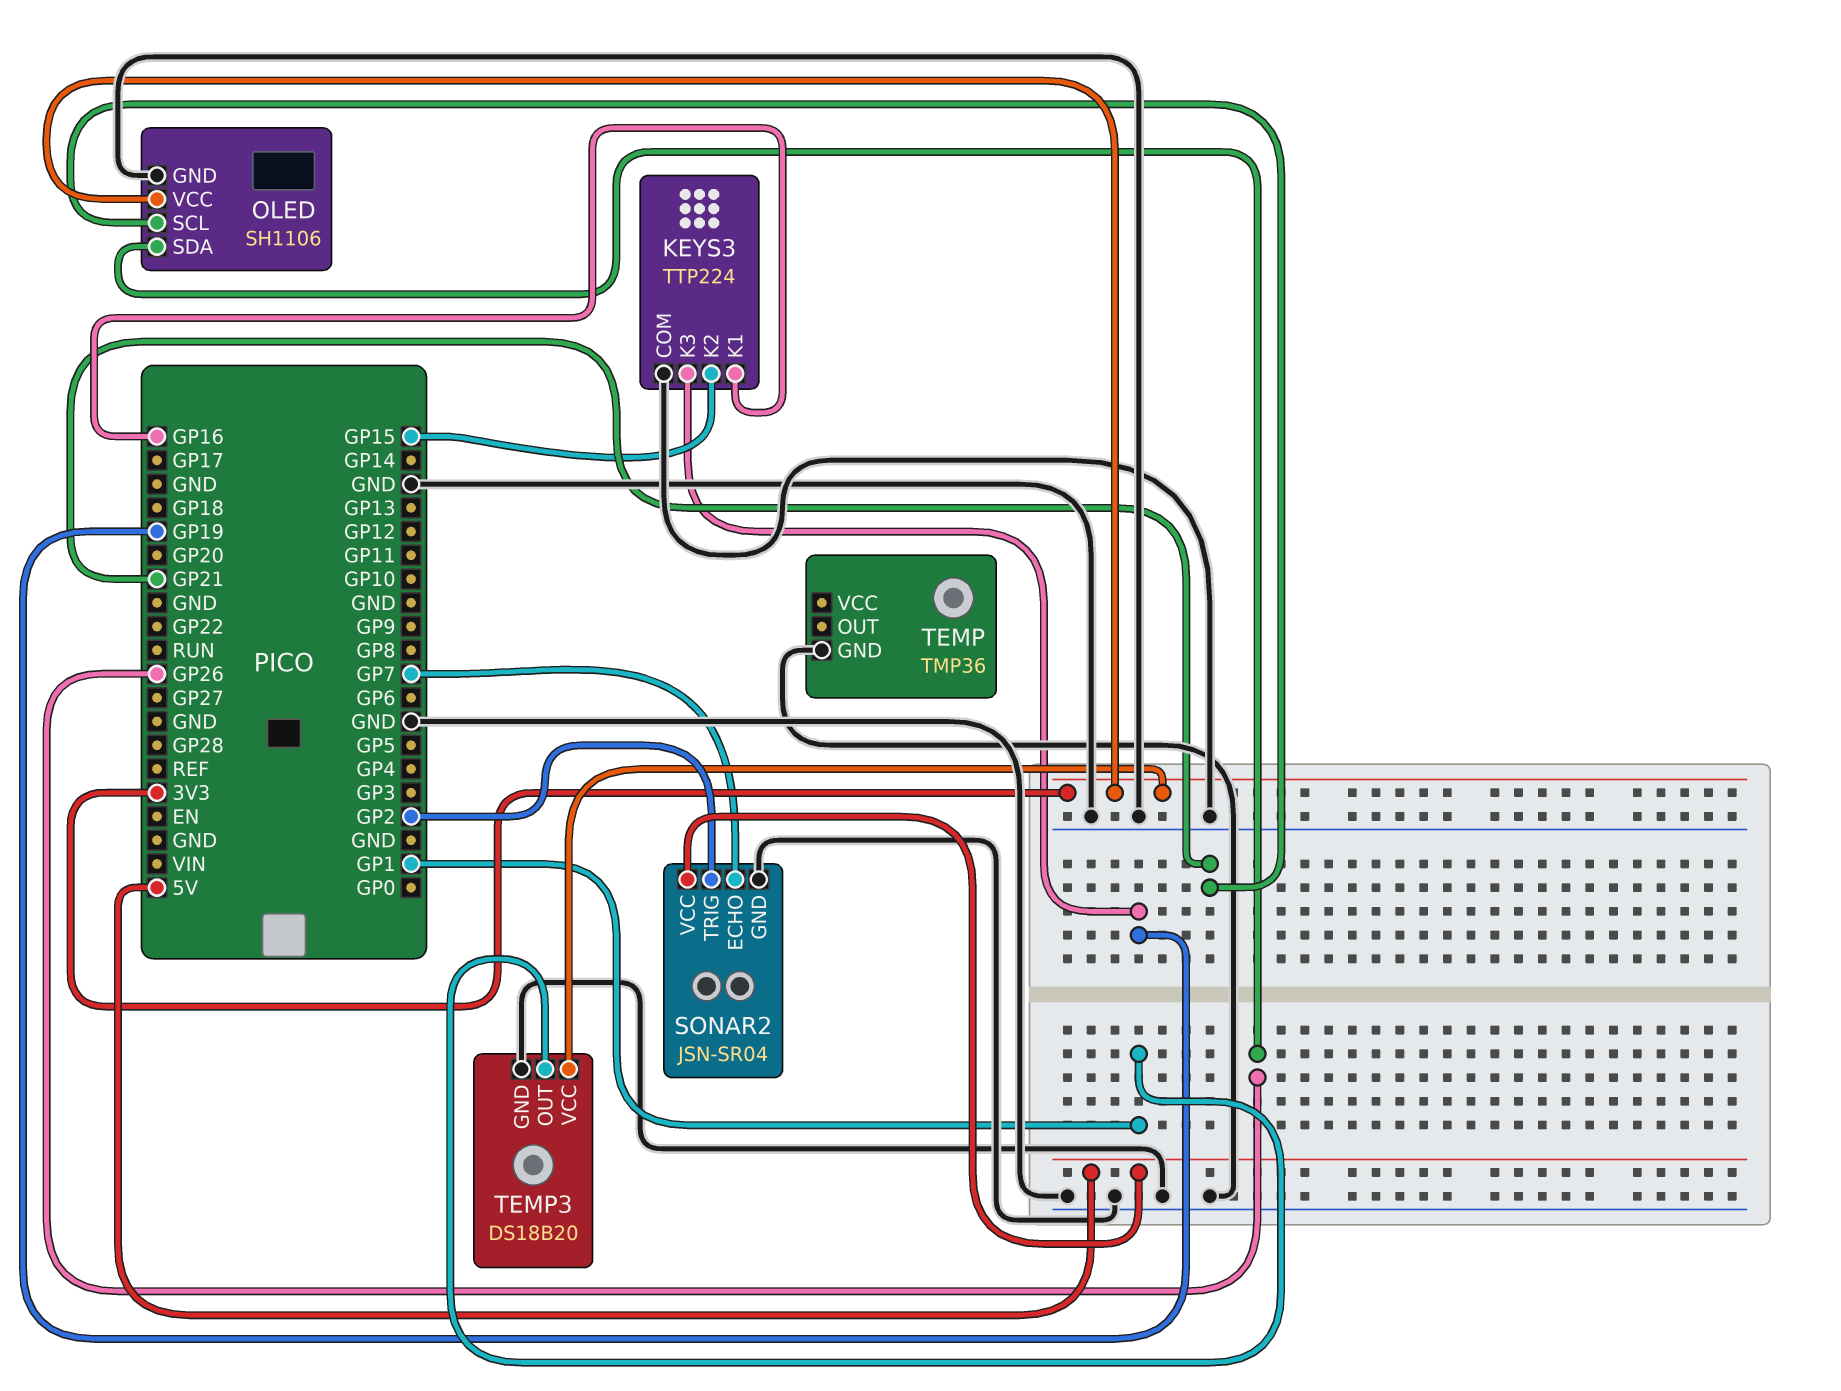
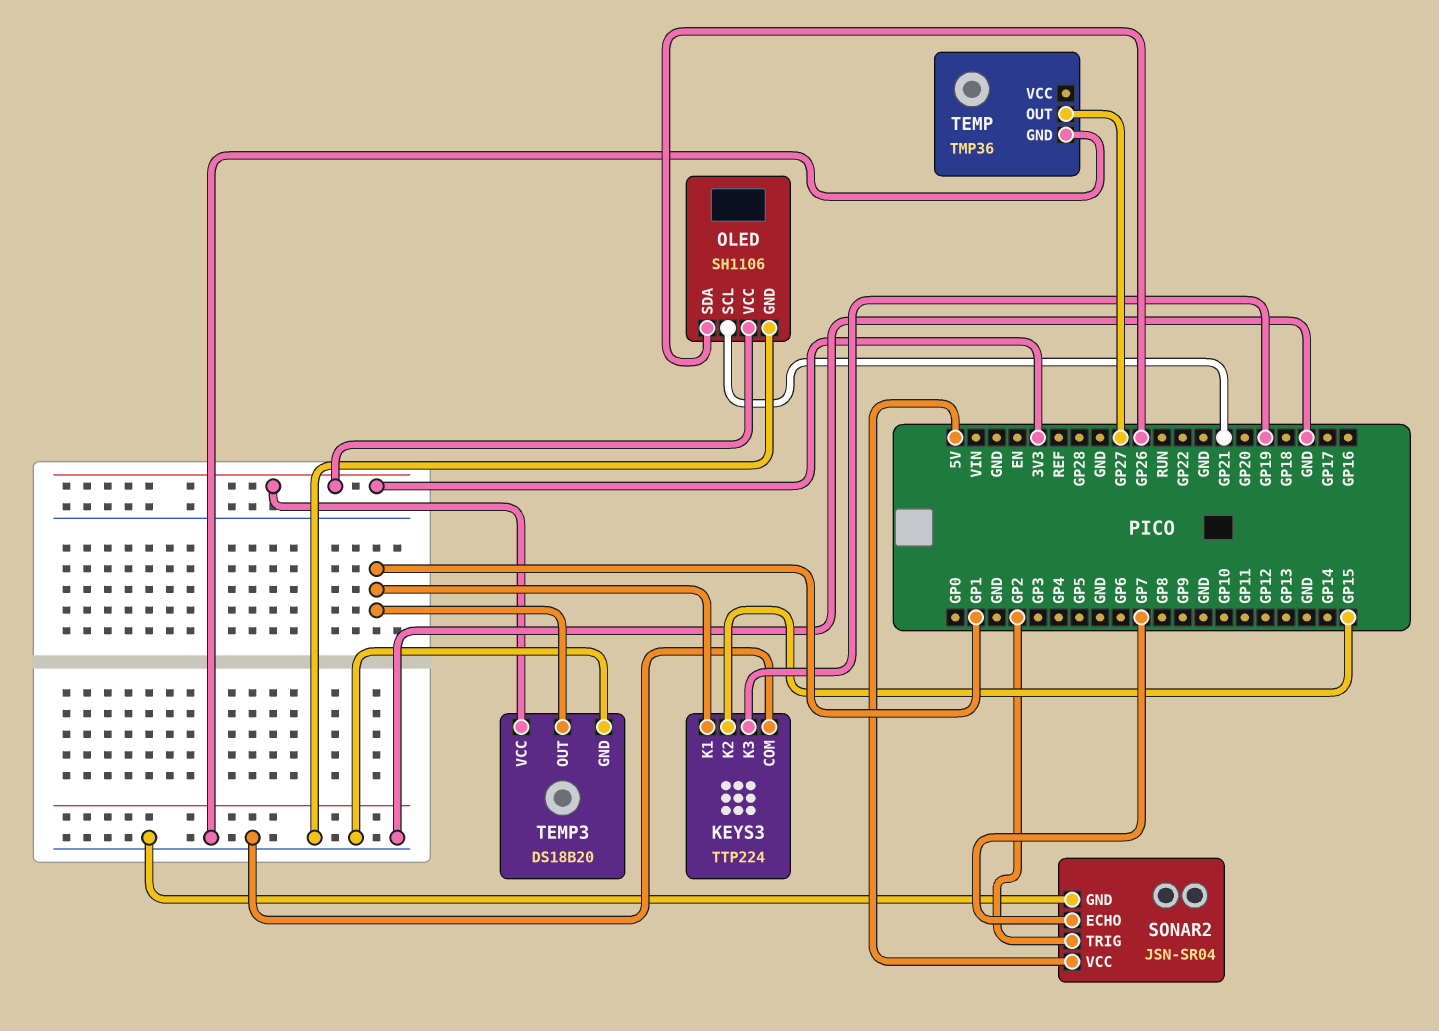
KEYS3 pin K1: GP16 -> GP1
TEMP pin OUT: none -> GP27

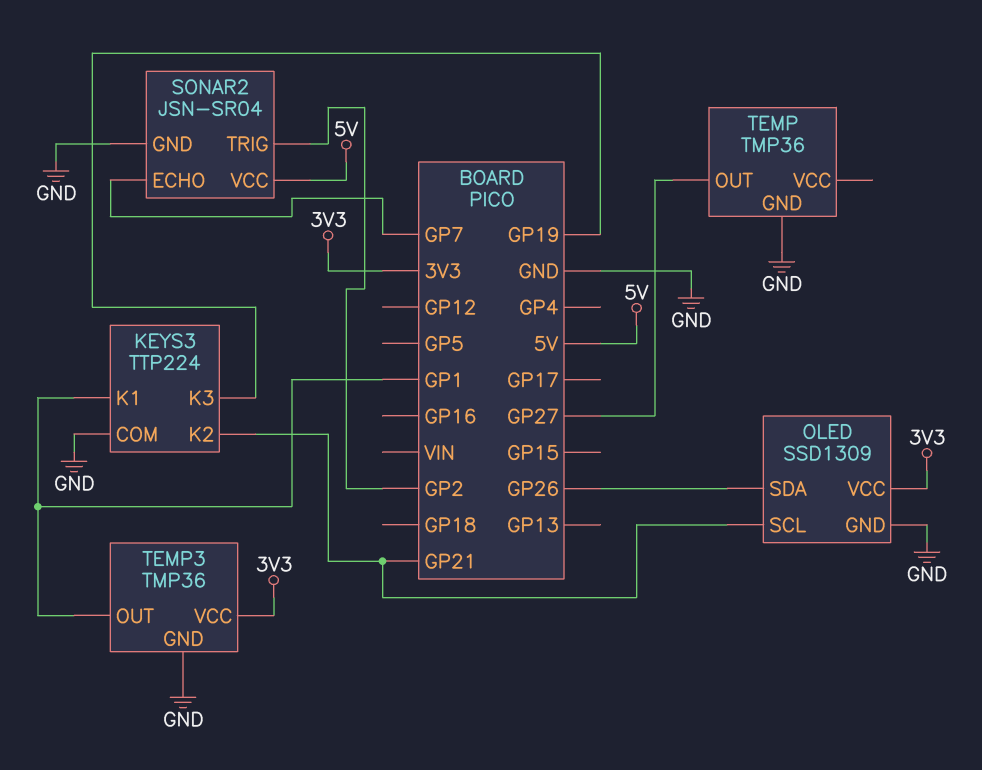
KEYS3 pin K2: GP15 -> GP21
OLED: SH1106 -> SSD1309
TEMP3: DS18B20 -> TMP36

